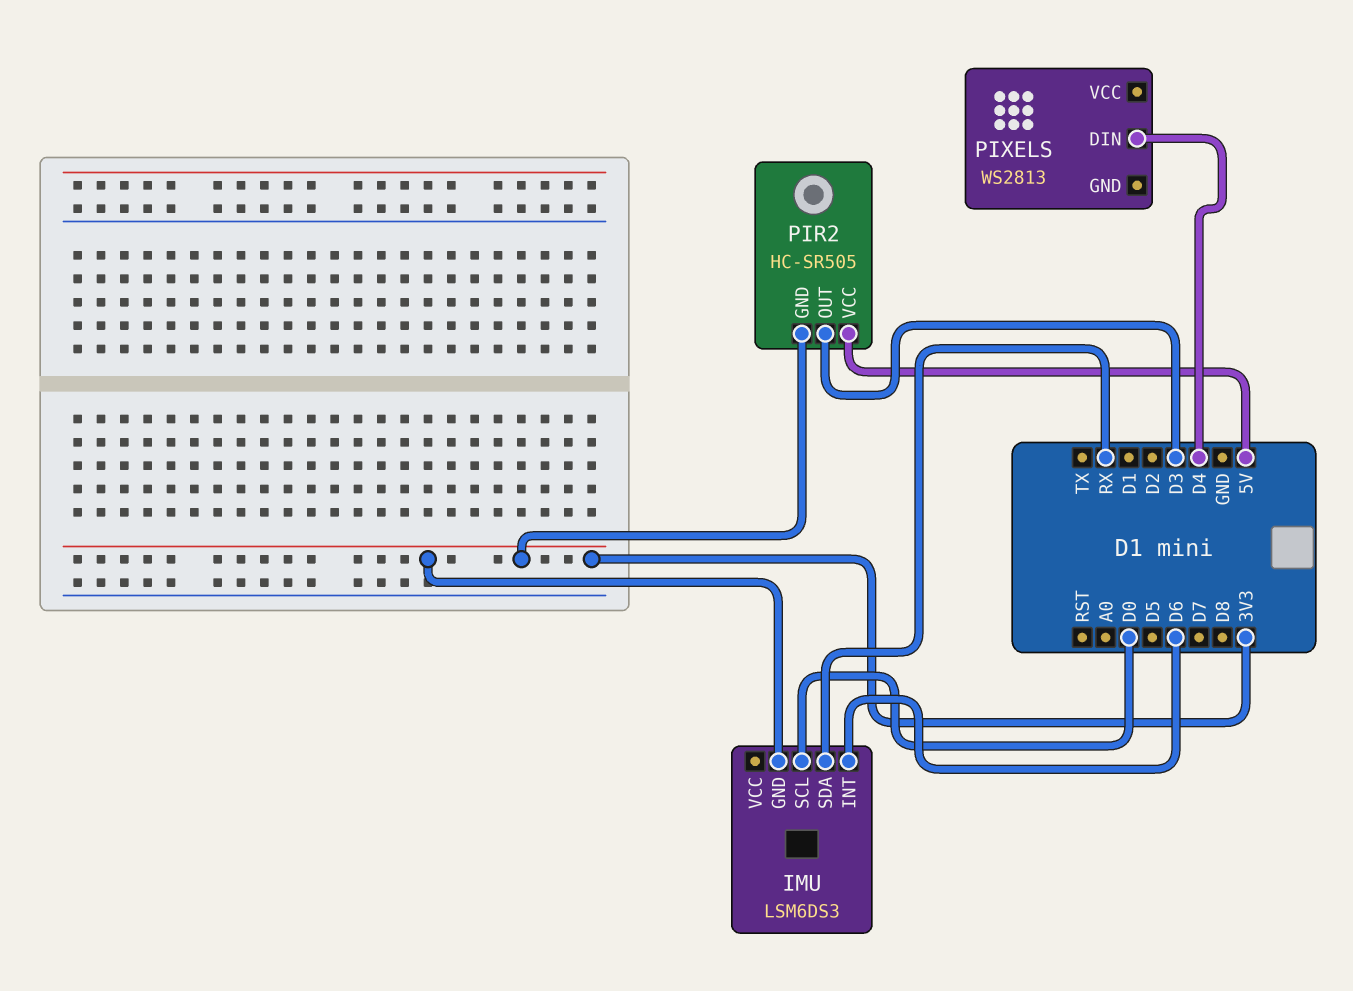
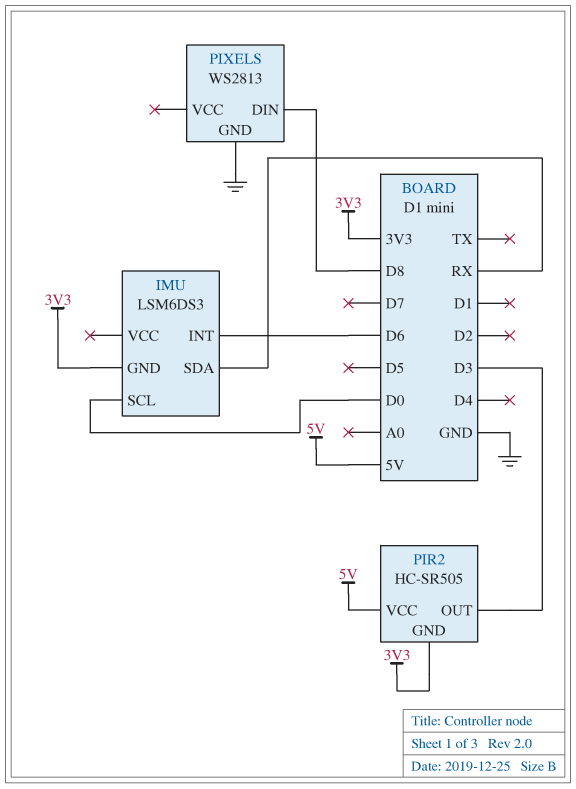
PIXELS pin DIN: D4 -> D8
PIXELS pin GND: none -> GND

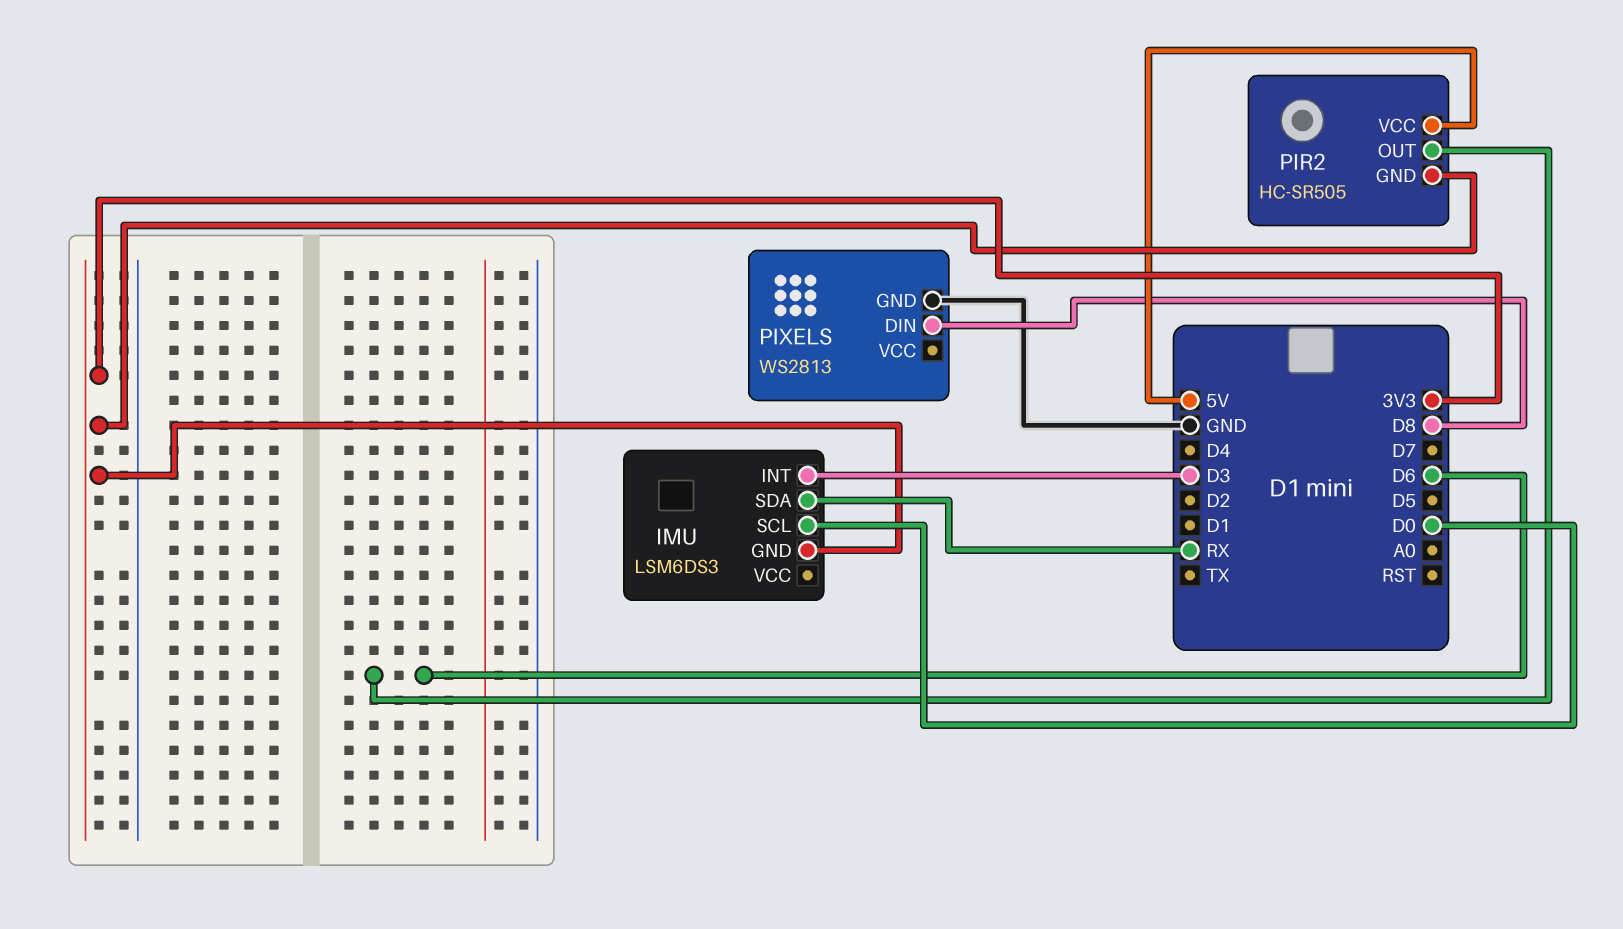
IMU pin INT: D6 -> D3
PIR2 pin OUT: D3 -> D6

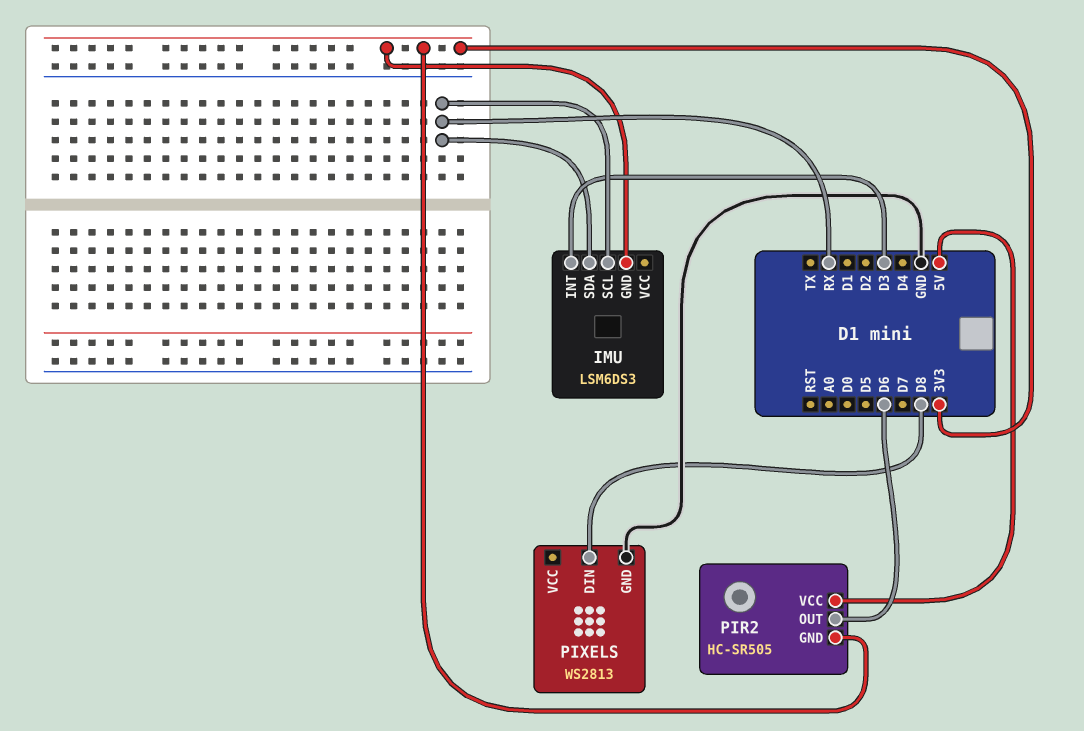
IMU pin SCL: D0 -> RX

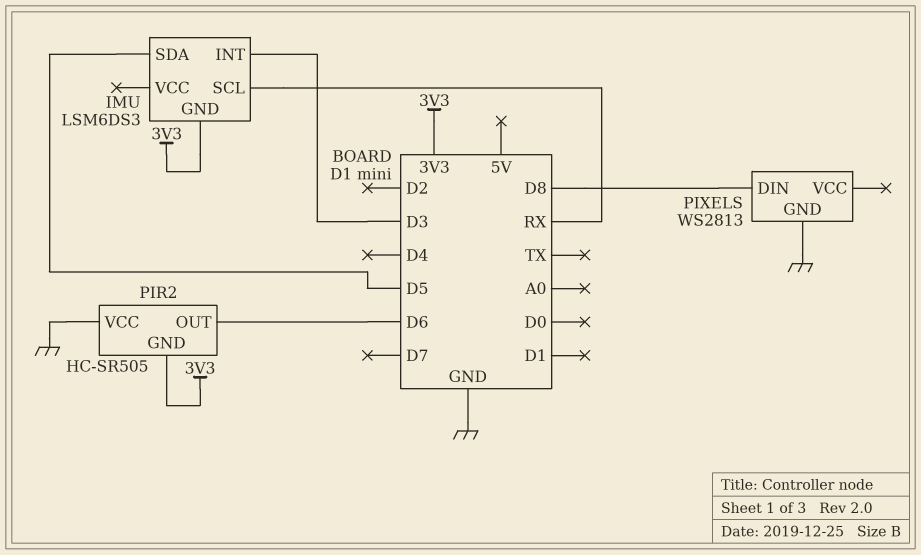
IMU pin SDA: RX -> D5
PIR2 pin VCC: 5V -> GND

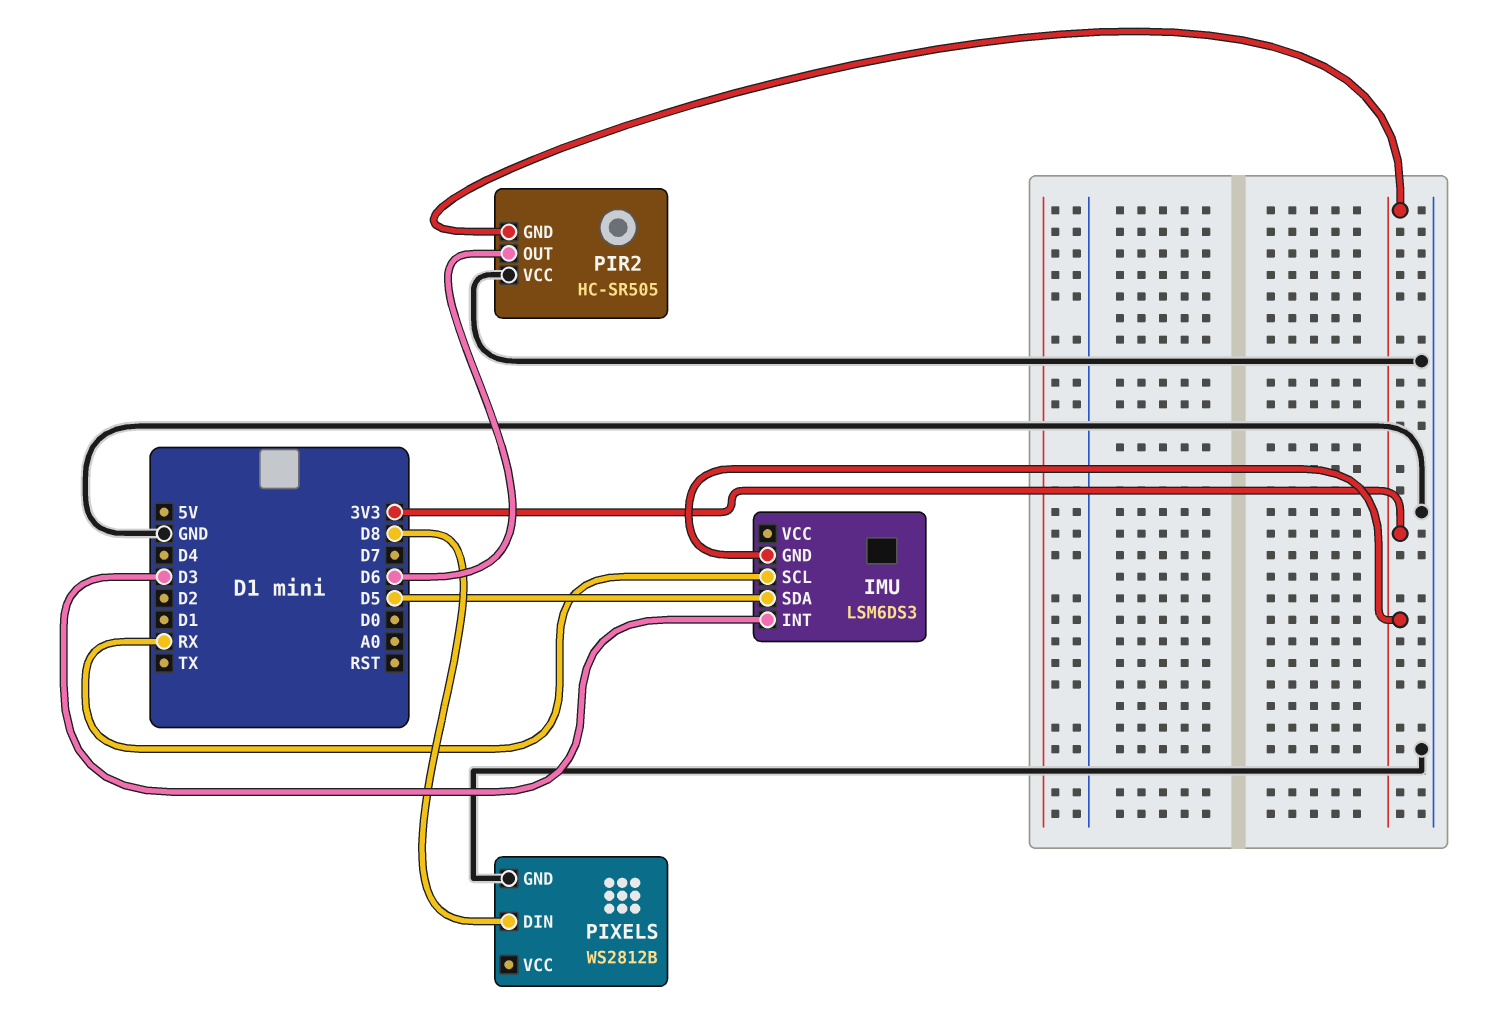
PIXELS: WS2813 -> WS2812B

